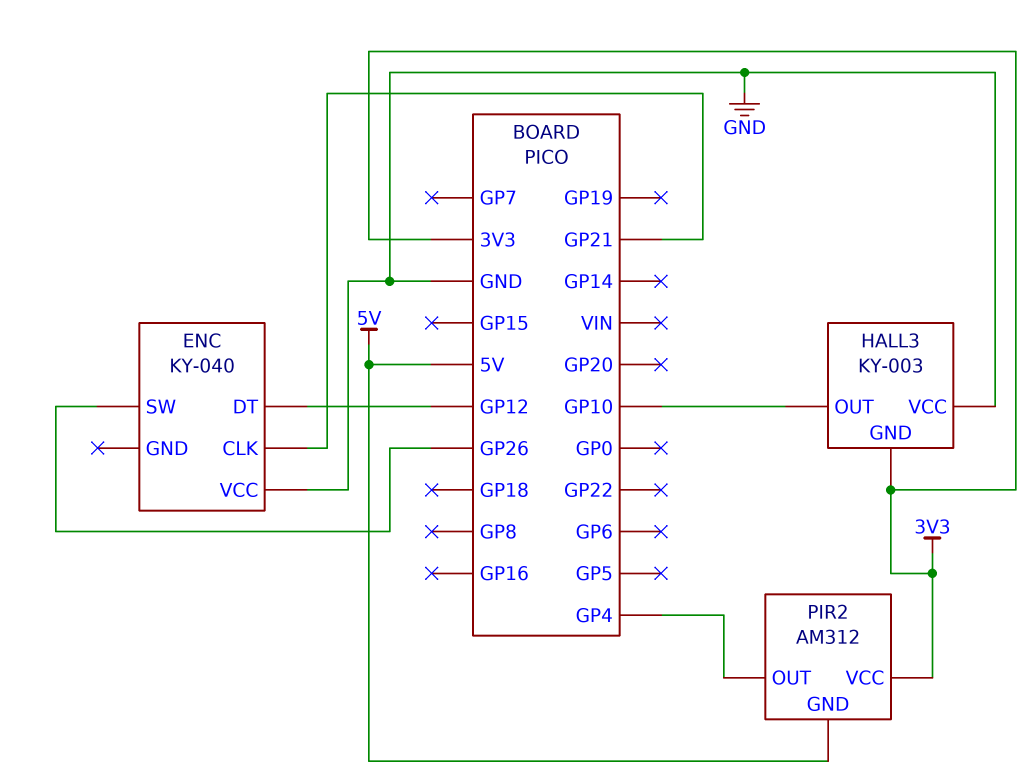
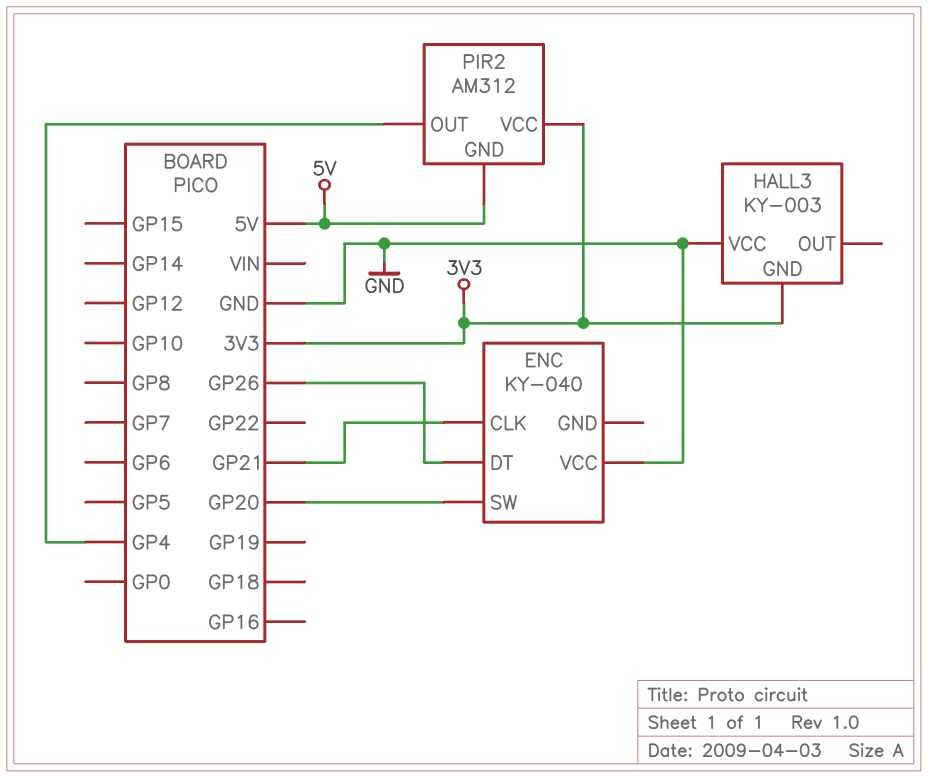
ENC pin DT: GP12 -> GP26
ENC pin SW: GP26 -> GP20
HALL3 pin OUT: GP10 -> none

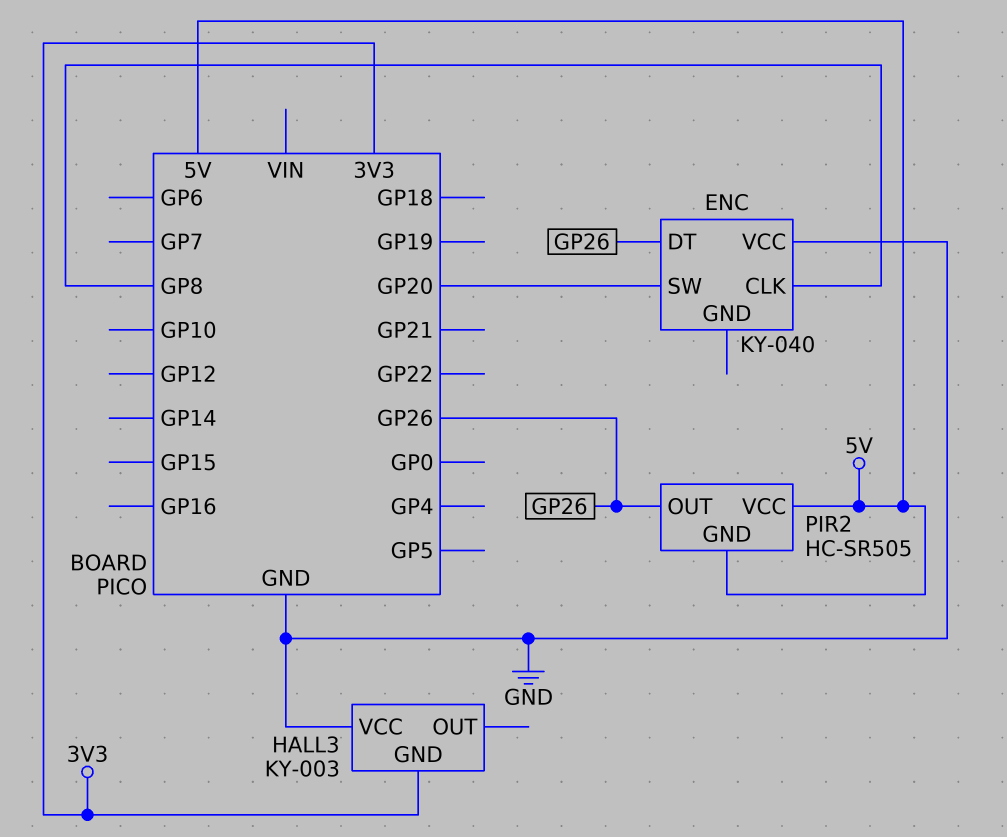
ENC pin CLK: GP21 -> GP8
PIR2: AM312 -> HC-SR505
PIR2 pin OUT: GP4 -> GP26
PIR2 pin VCC: 3V3 -> 5V

